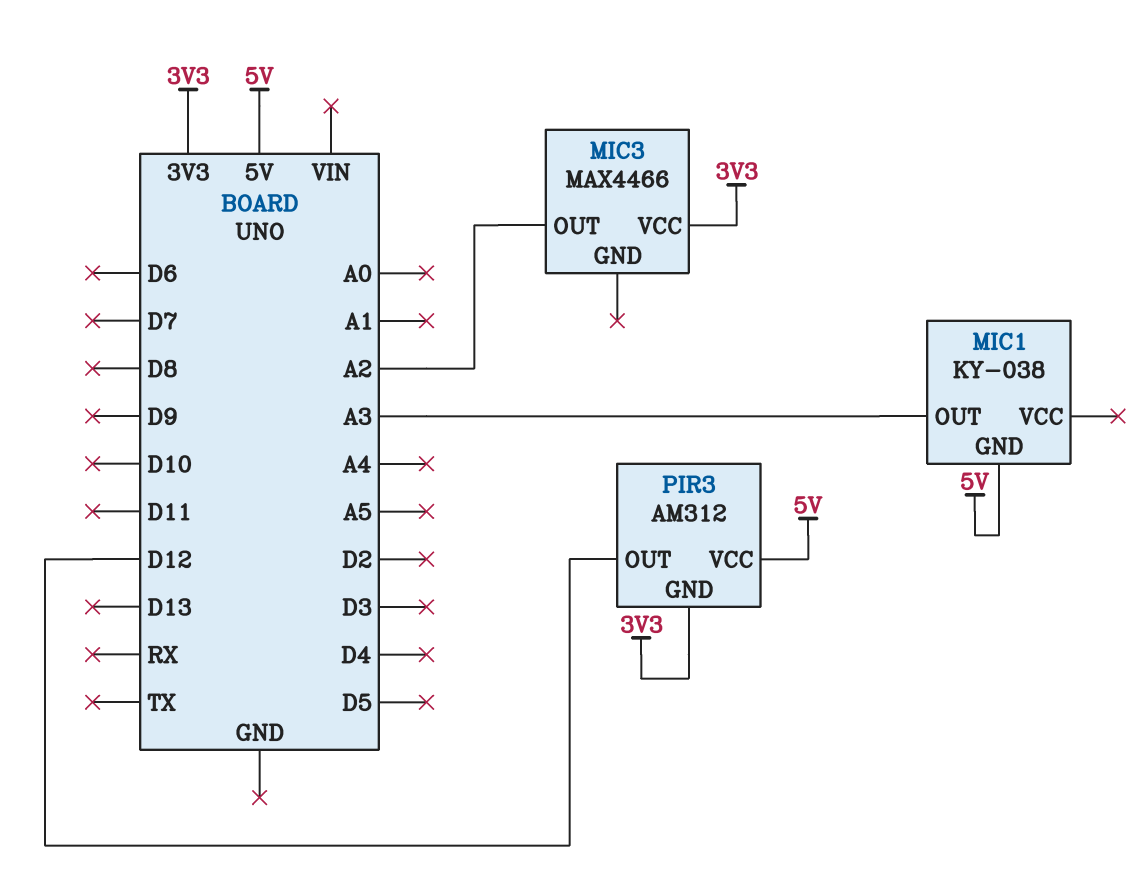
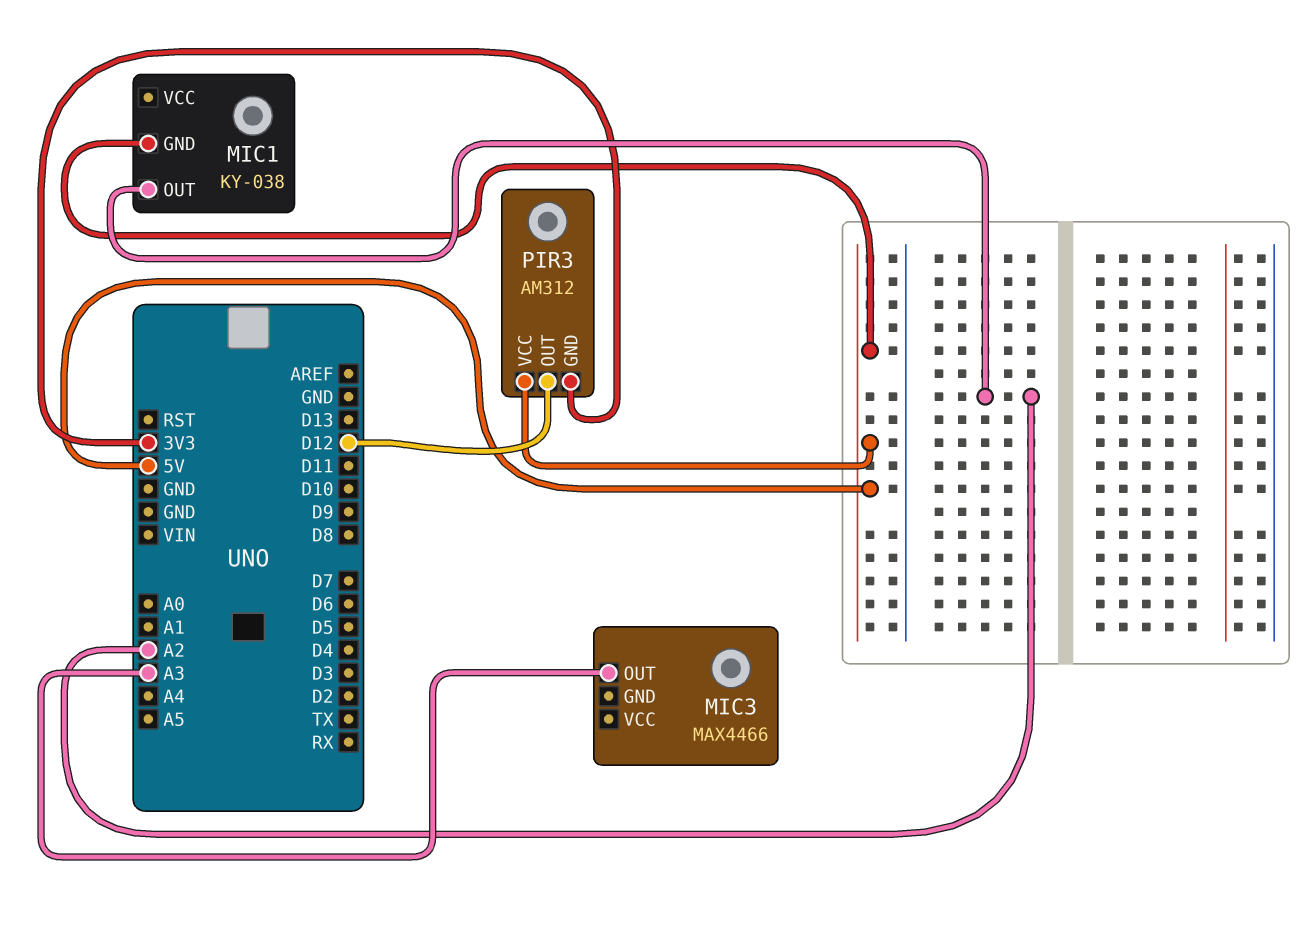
MIC1 pin OUT: A3 -> A2
MIC3 pin OUT: A2 -> A3
MIC3 pin VCC: 3V3 -> none

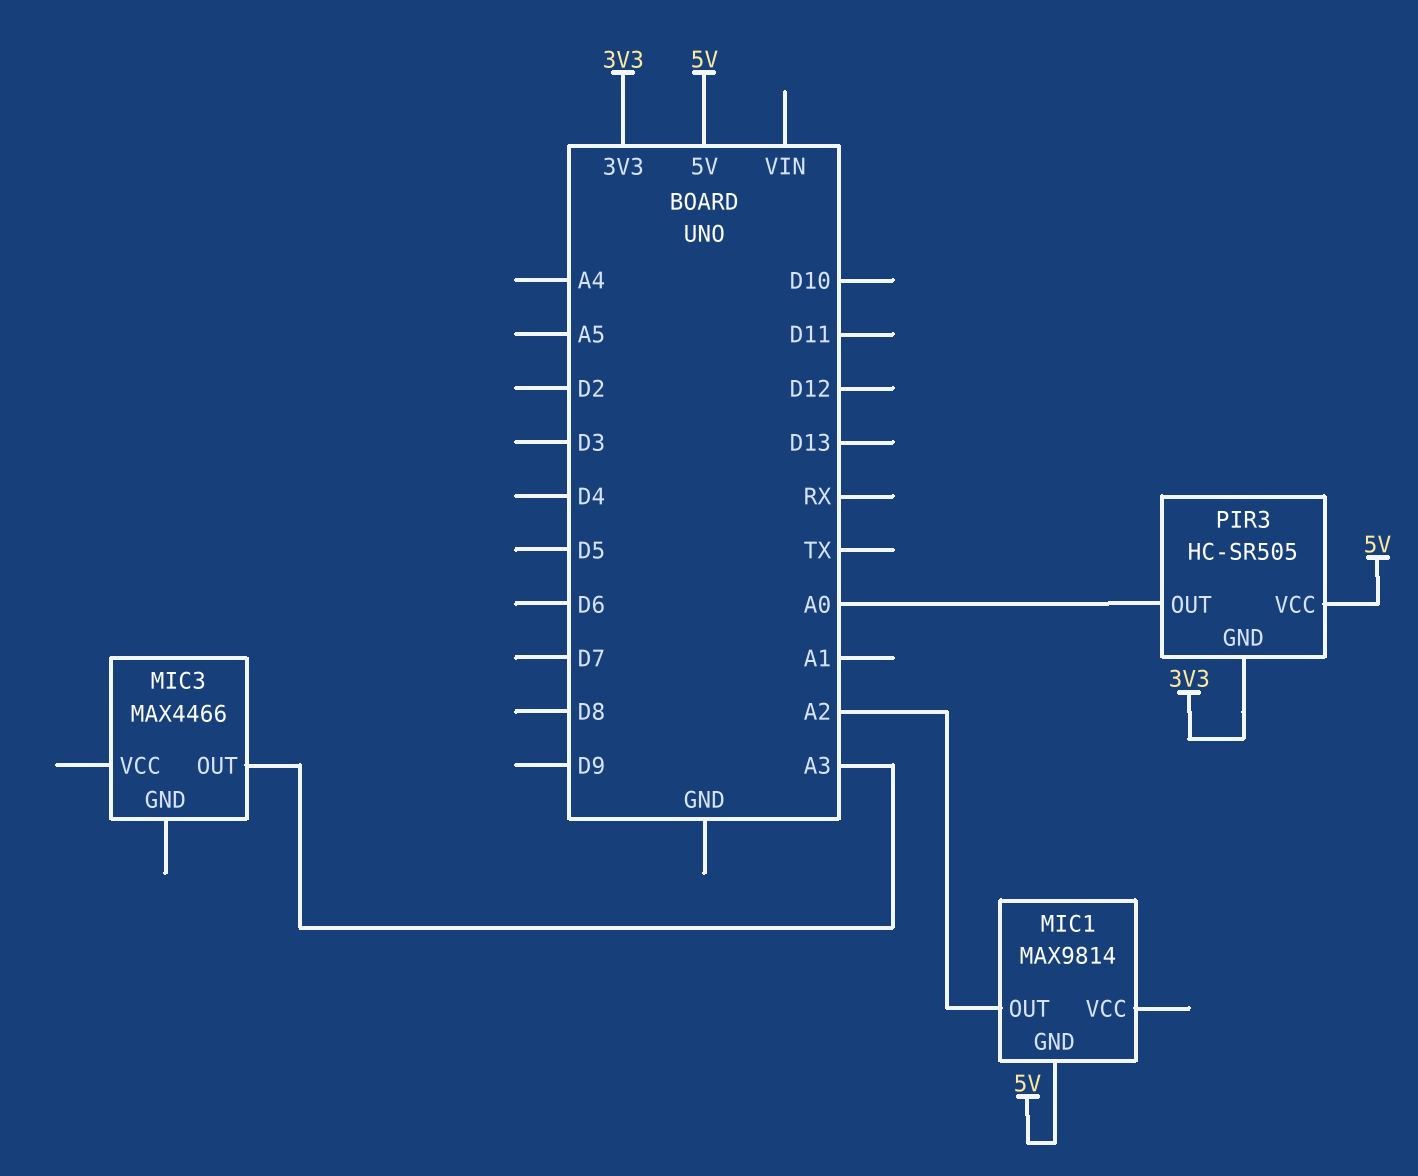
MIC1: KY-038 -> MAX9814
PIR3: AM312 -> HC-SR505
PIR3 pin OUT: D12 -> A0

